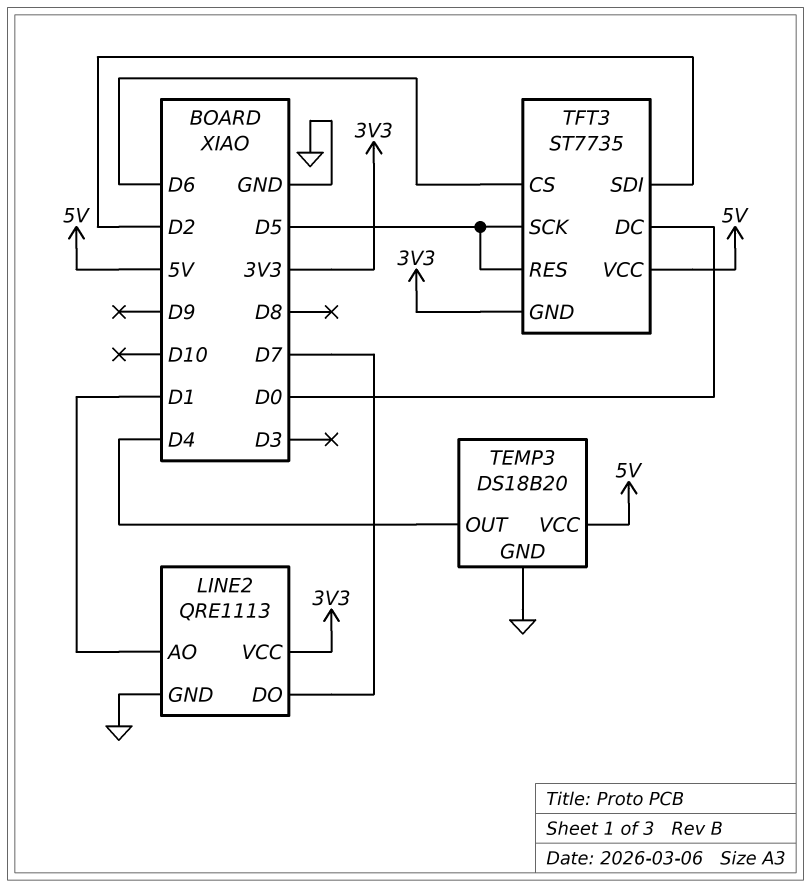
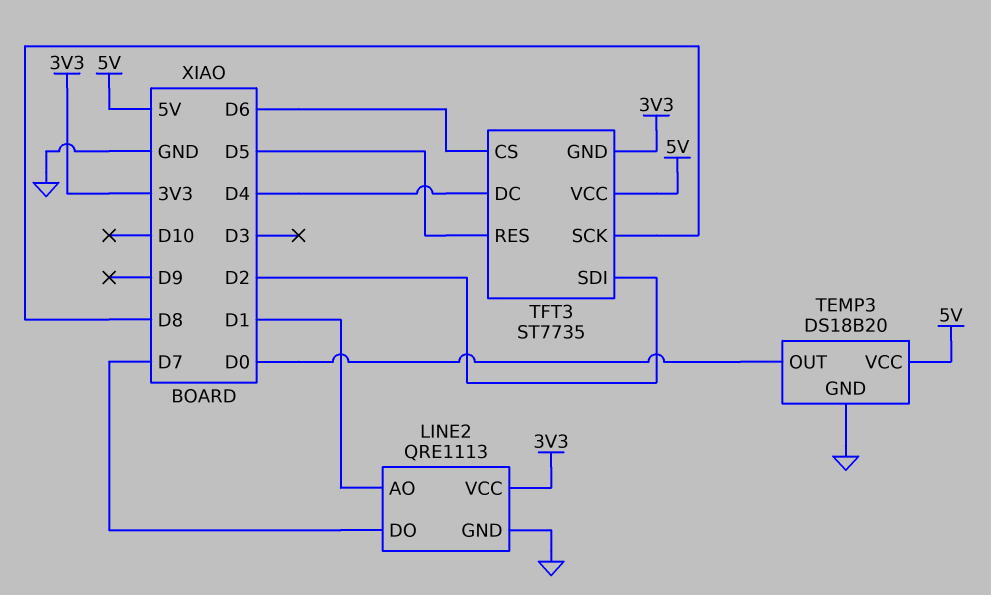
TEMP3 pin OUT: D4 -> D0
TFT3 pin DC: D0 -> D4
TFT3 pin SCK: D5 -> D8

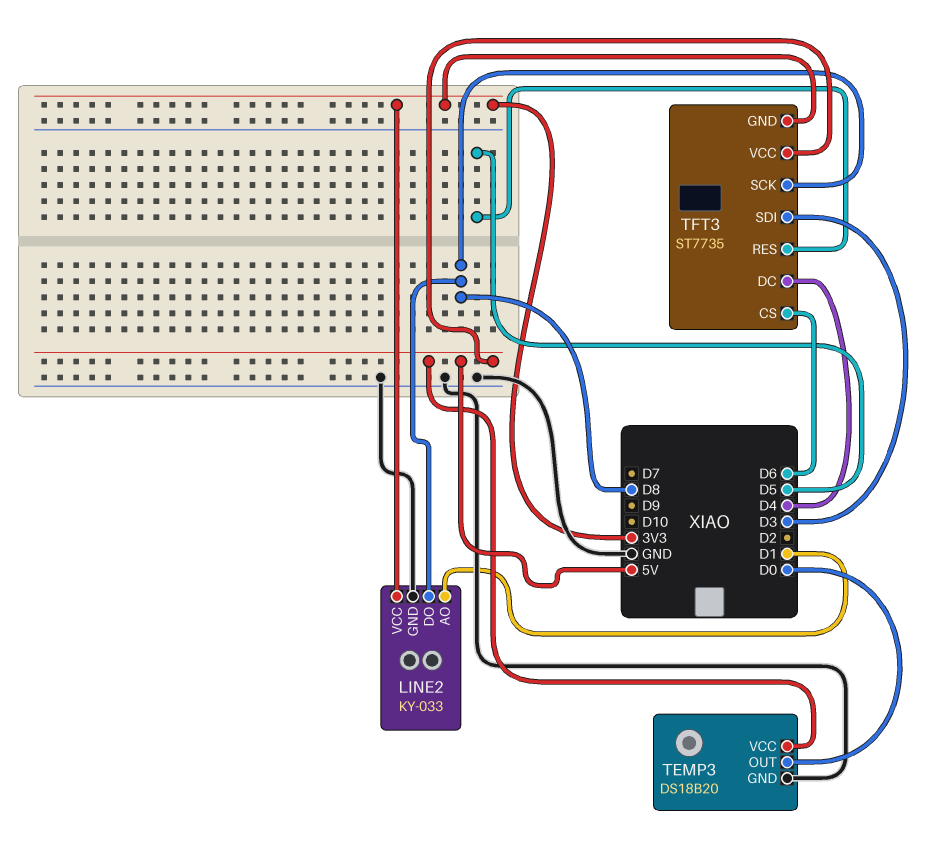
LINE2: QRE1113 -> KY-033
LINE2 pin DO: D7 -> D8
TFT3 pin SDI: D2 -> D3

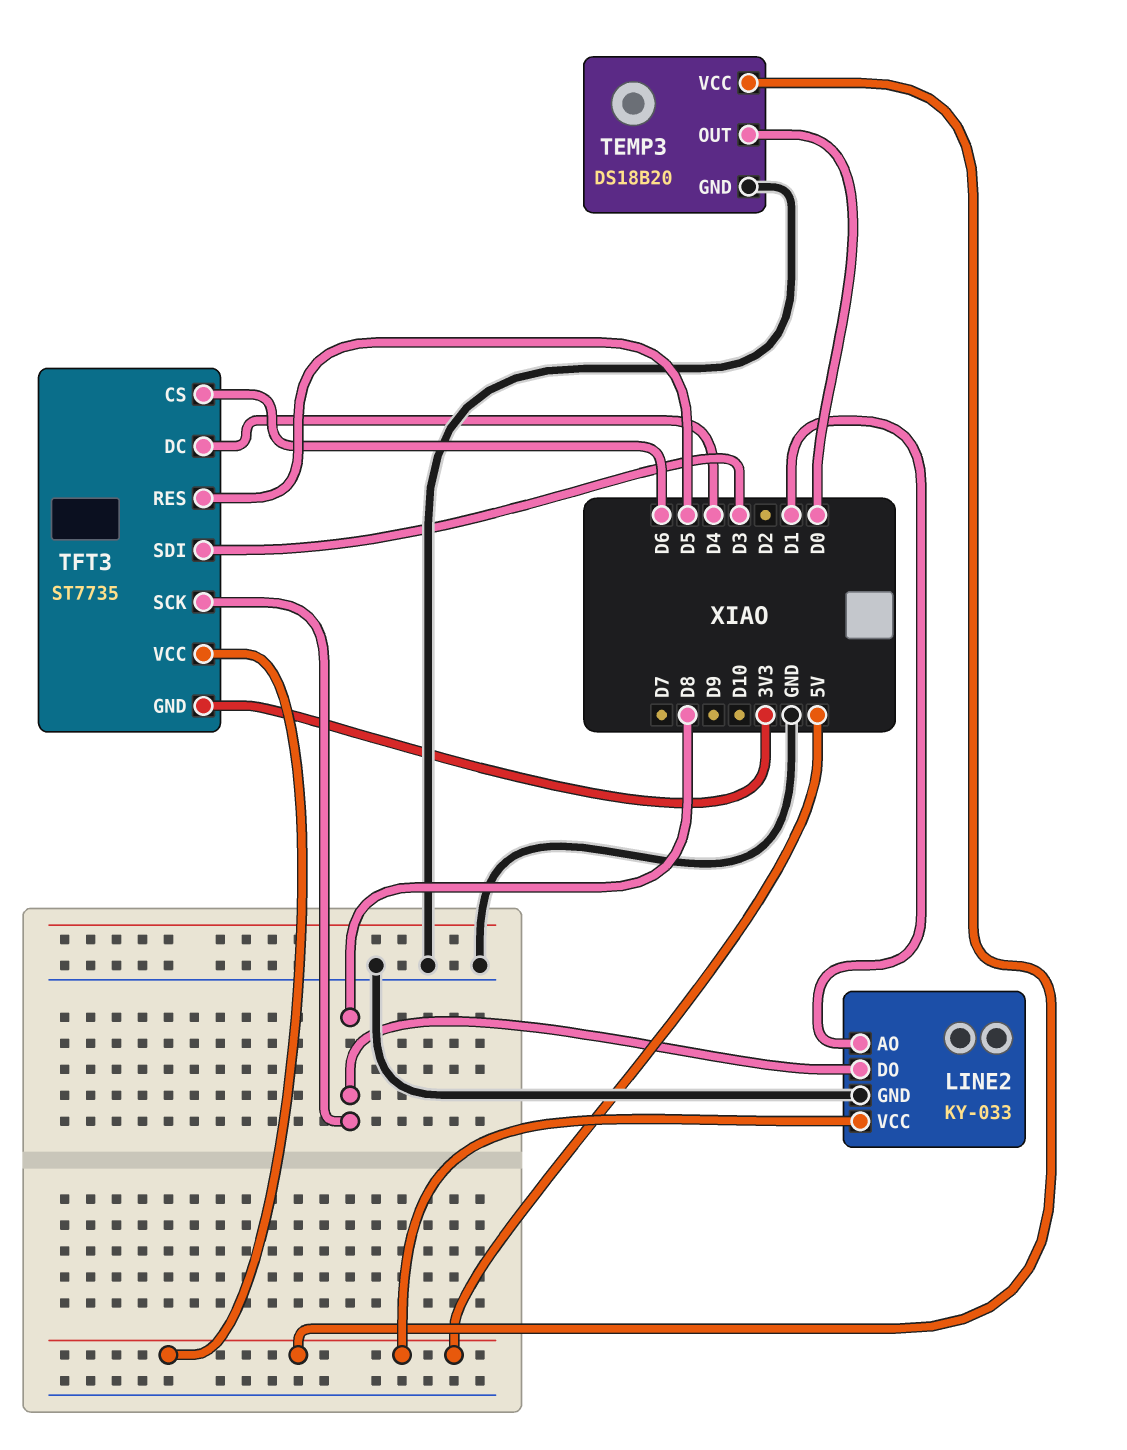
LINE2 pin VCC: 3V3 -> 5V

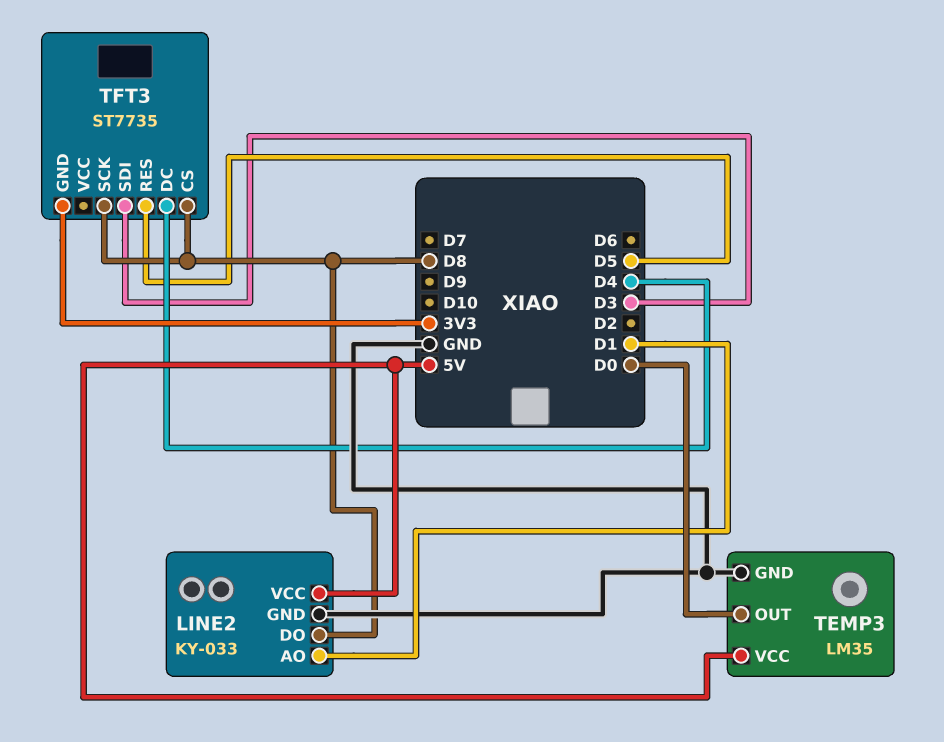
TEMP3: DS18B20 -> LM35
TFT3 pin CS: D6 -> D8
TFT3 pin VCC: 5V -> none

